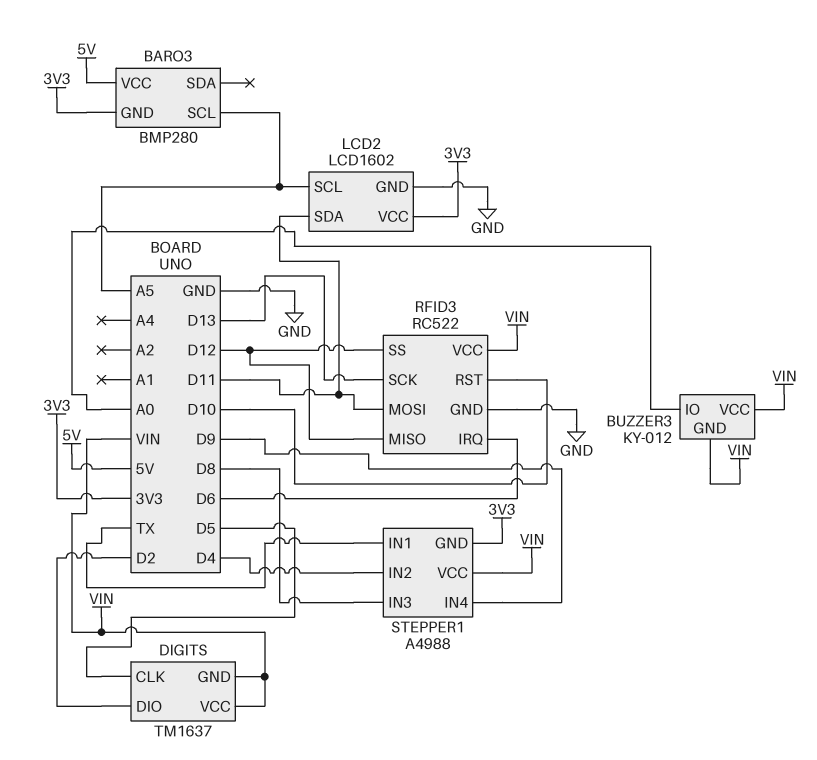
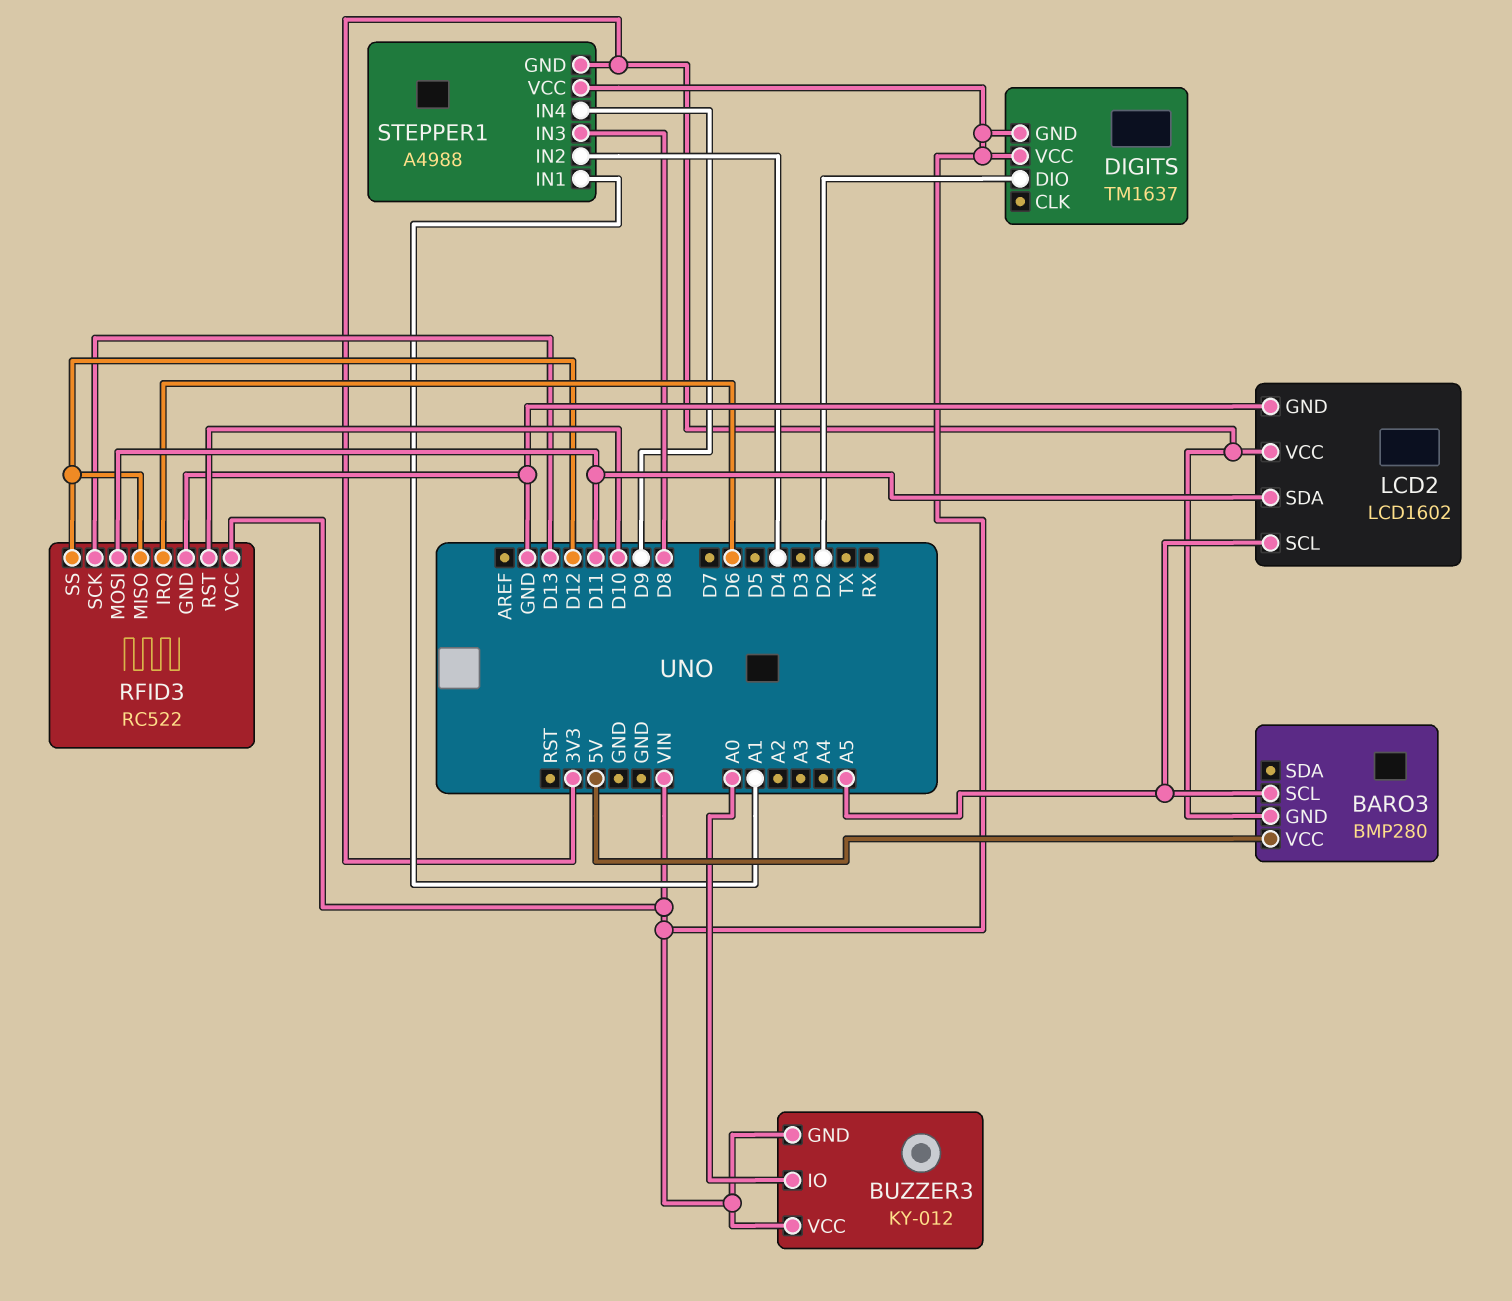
DIGITS pin CLK: D5 -> none
STEPPER1 pin IN1: TX -> A1

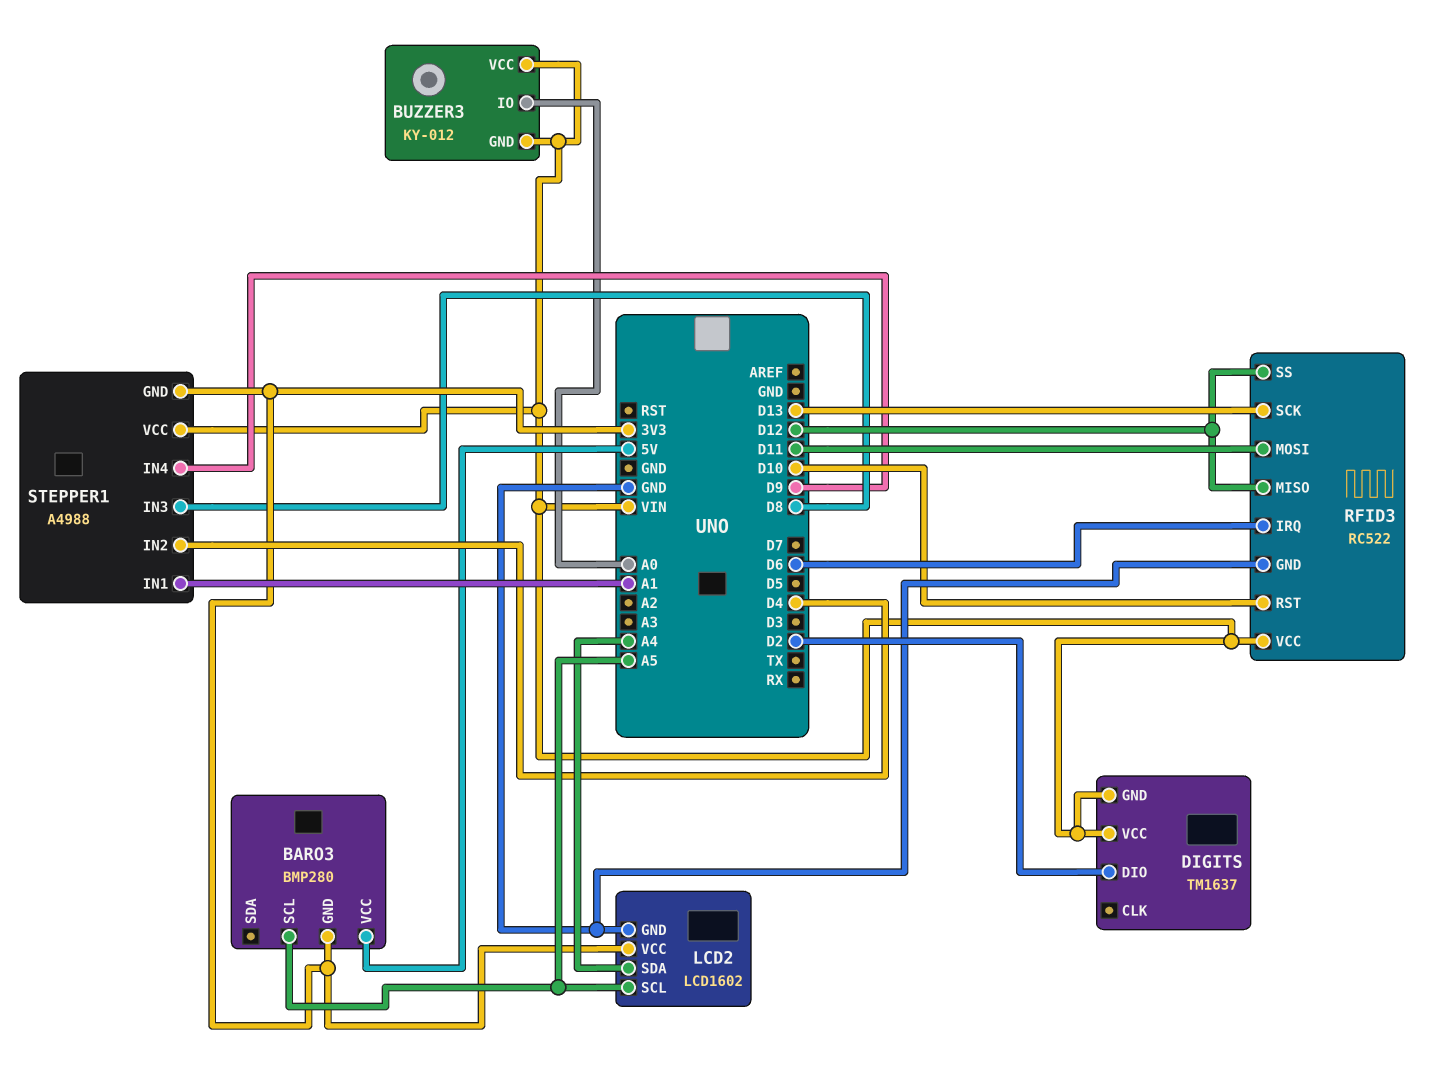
LCD2 pin SDA: D11 -> A4

